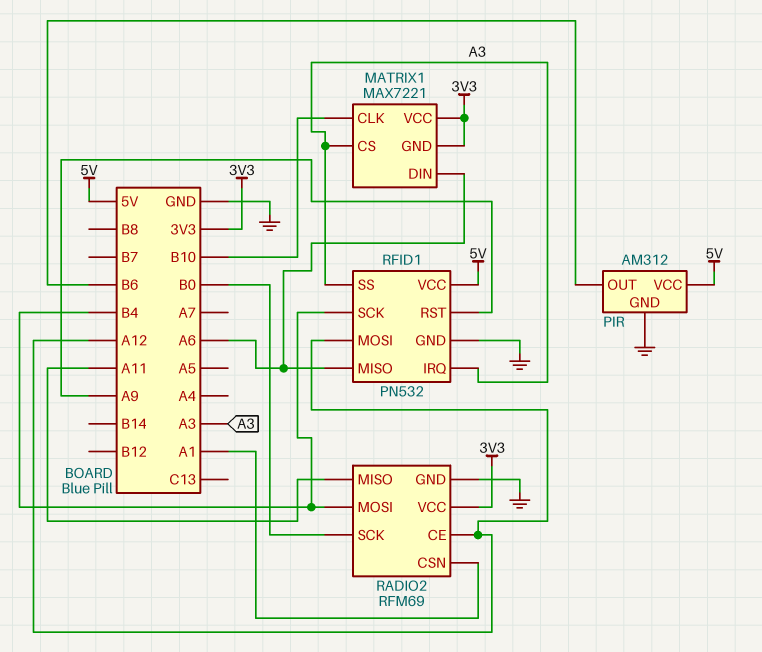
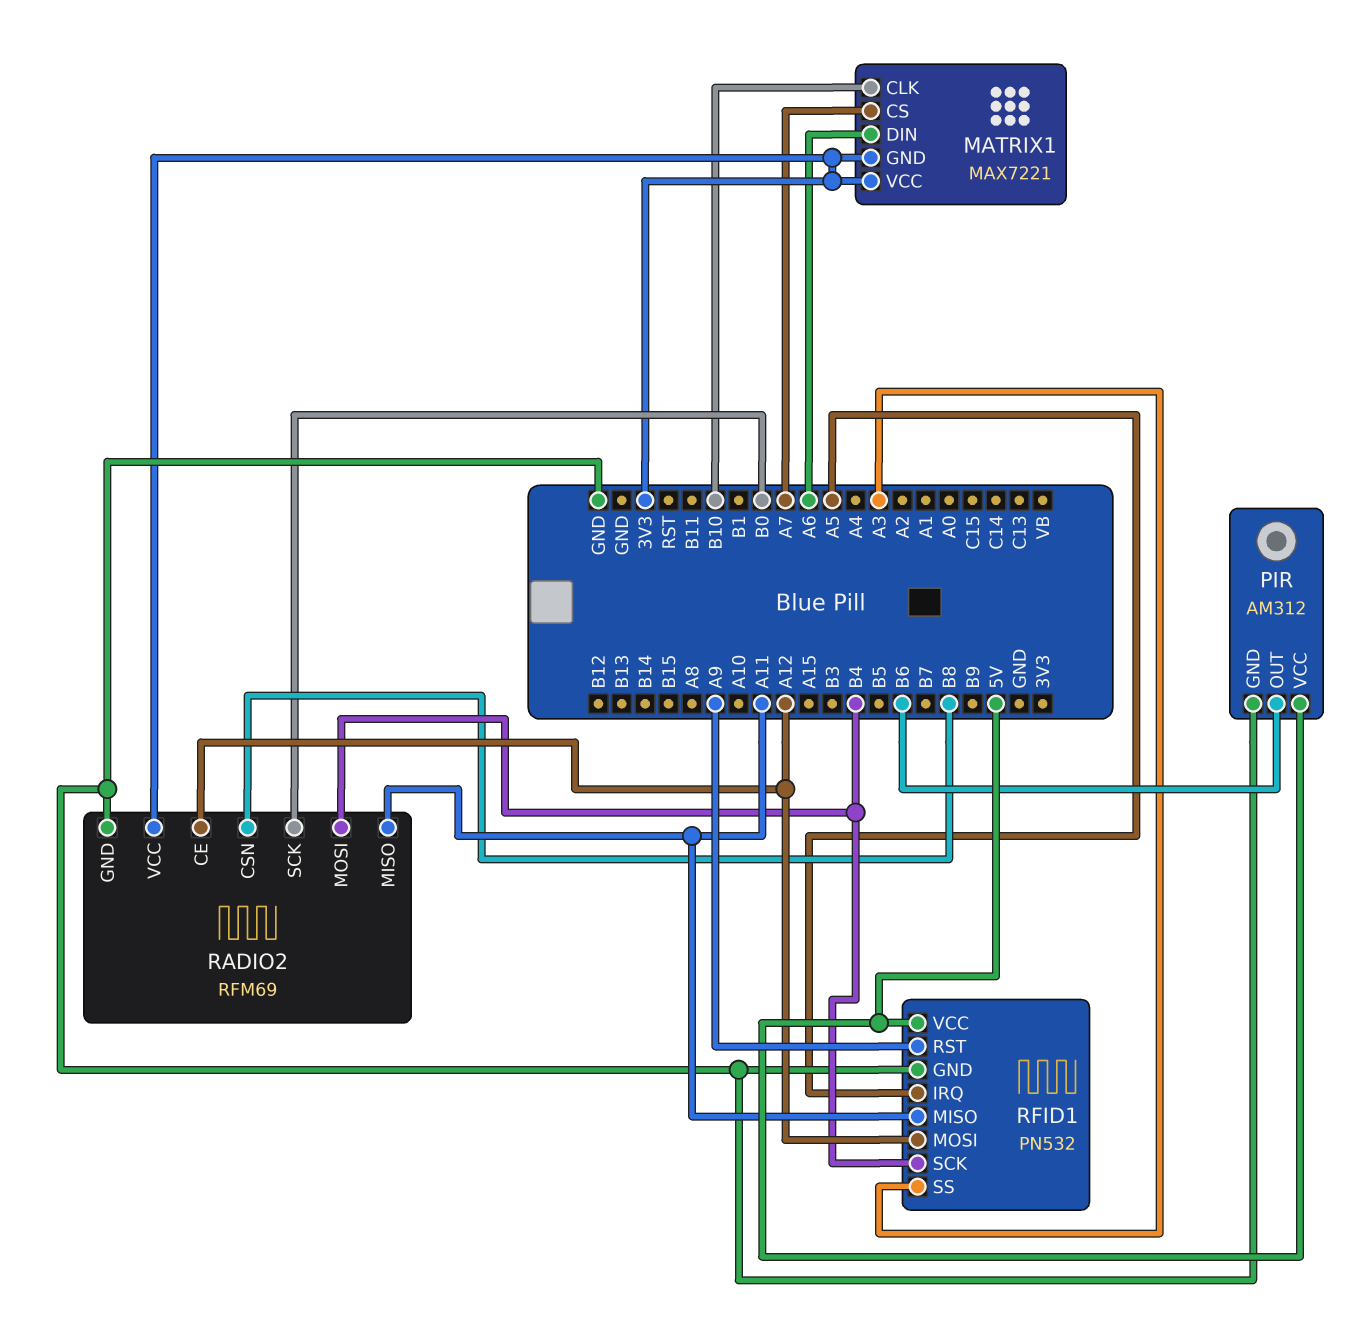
MATRIX1 pin CS: A3 -> A7
RADIO2 pin CSN: A1 -> B8
RFID1 pin IRQ: A3 -> A5
RFID1 pin MISO: A6 -> A11

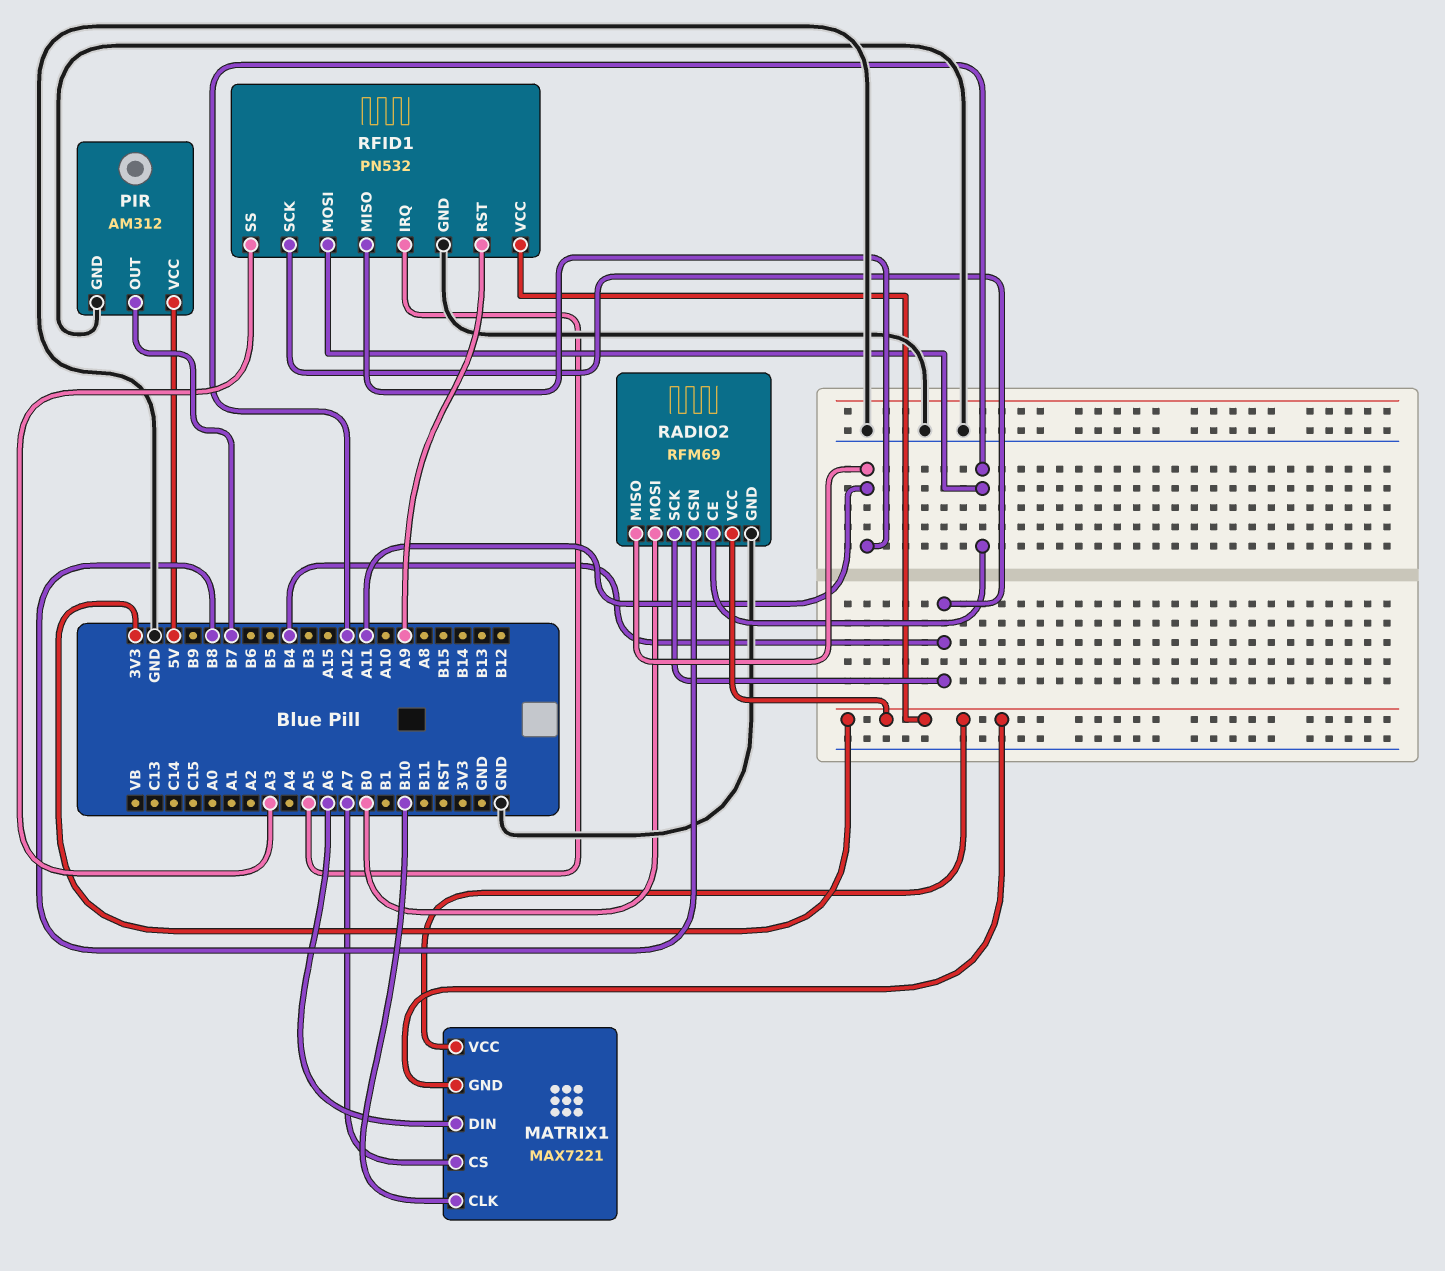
PIR pin OUT: B6 -> B7
RADIO2 pin MOSI: B4 -> B0
RADIO2 pin SCK: B0 -> B4
RFID1 pin VCC: 5V -> 3V3

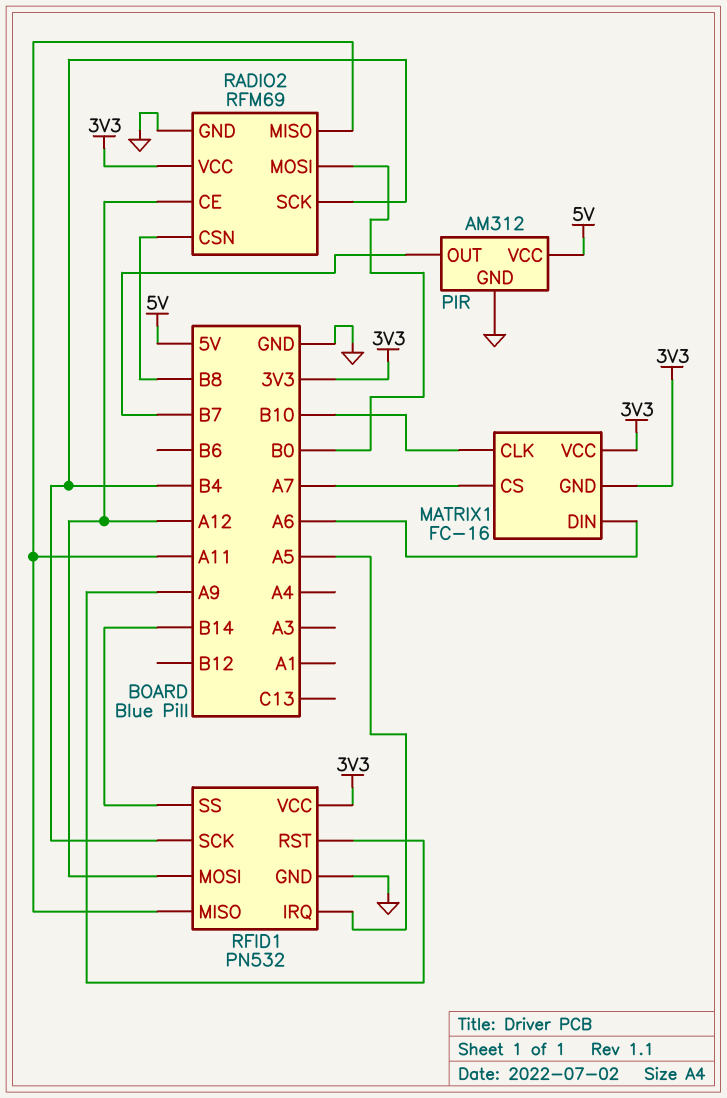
MATRIX1: MAX7221 -> FC-16
RFID1 pin SS: A3 -> B14

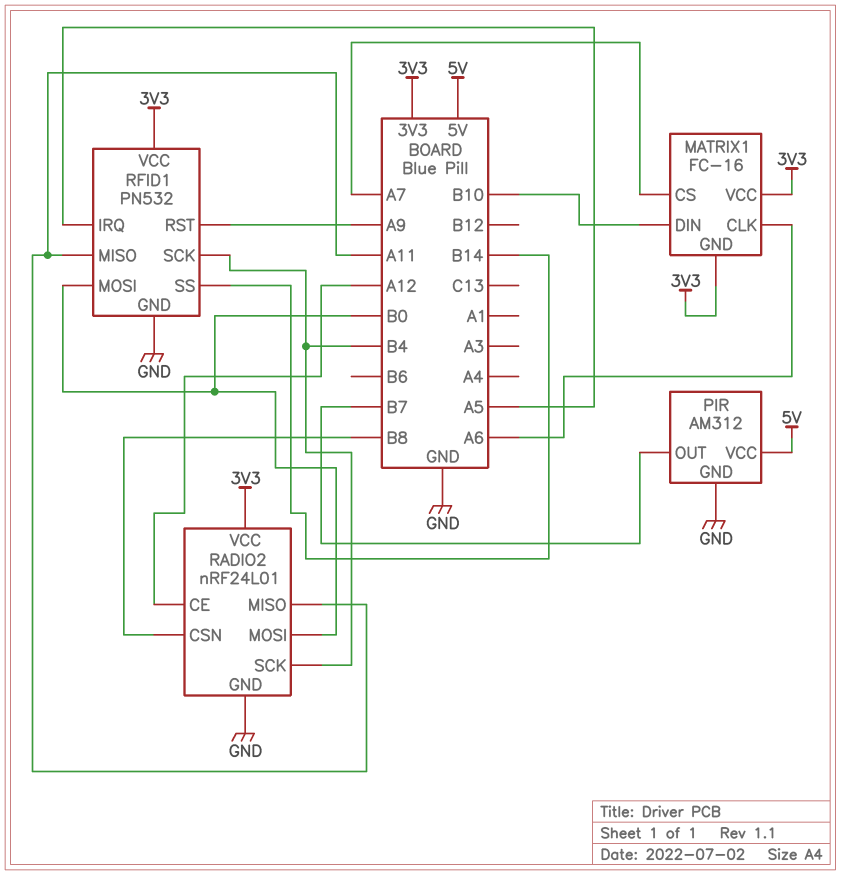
MATRIX1 pin CLK: B10 -> A6
MATRIX1 pin DIN: A6 -> B10
RADIO2: RFM69 -> nRF24L01
RFID1 pin MOSI: A12 -> B0

